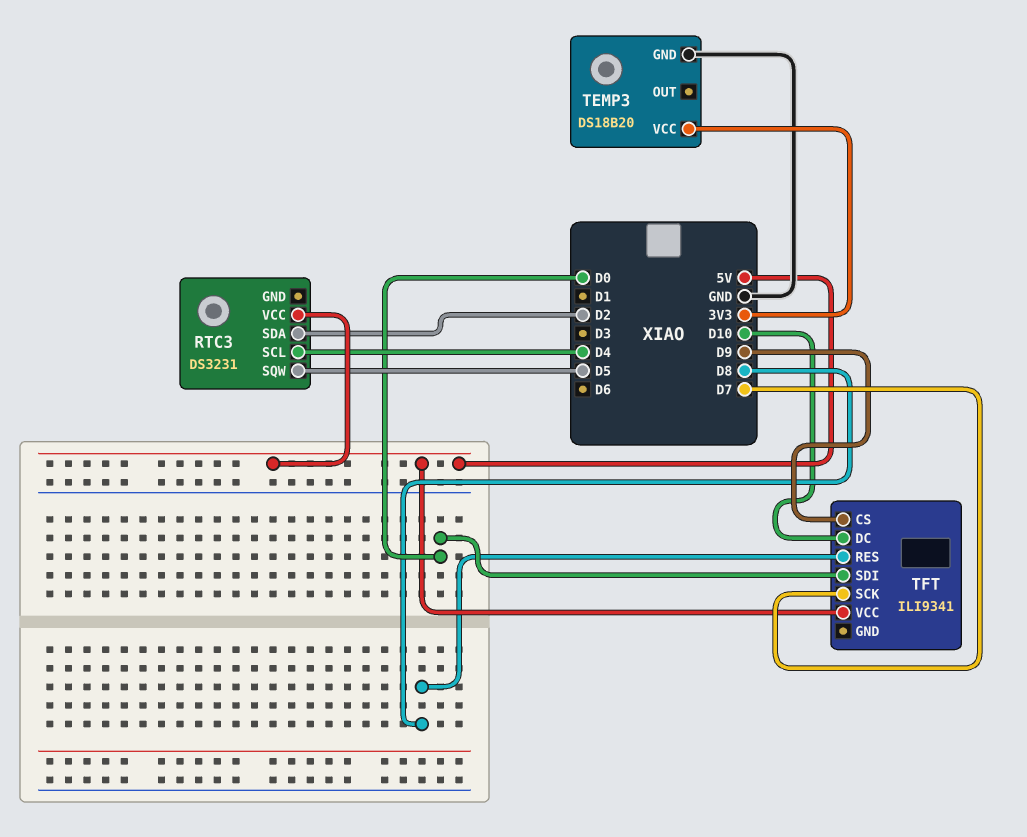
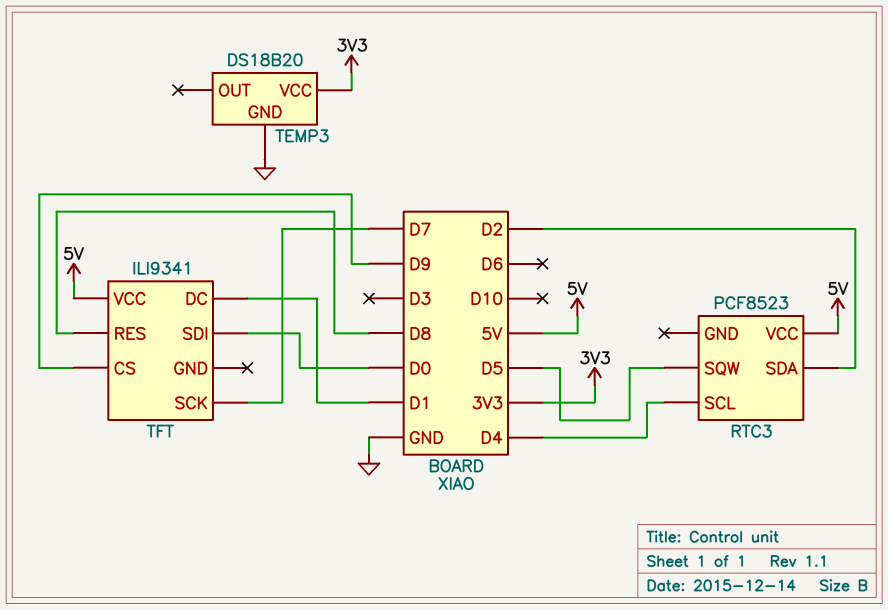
RTC3: DS3231 -> PCF8523
TFT pin DC: D10 -> D1

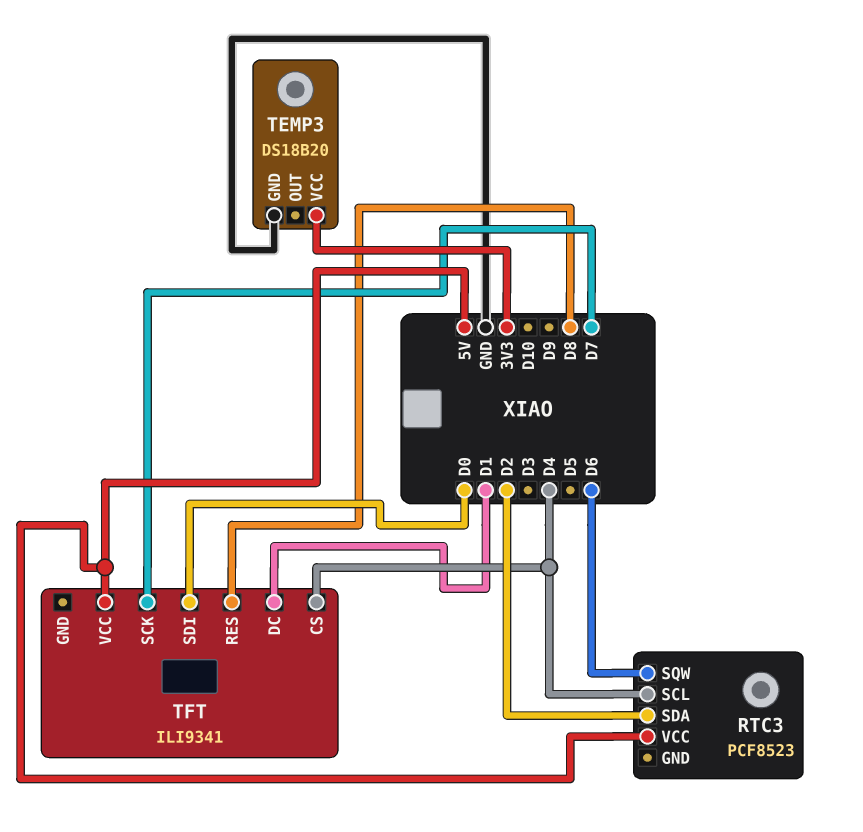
RTC3 pin SQW: D5 -> D6
TFT pin CS: D9 -> D4

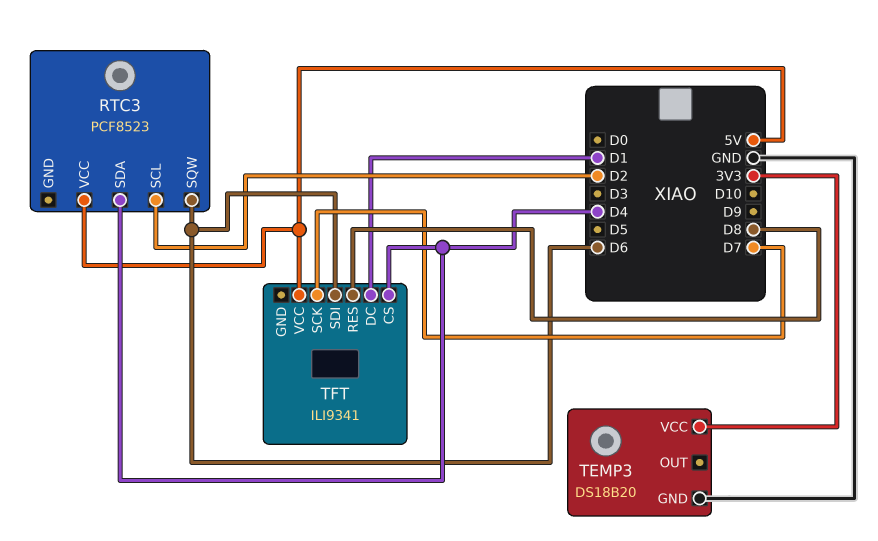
RTC3 pin SCL: D4 -> D2
RTC3 pin SDA: D2 -> D4
TFT pin SDI: D0 -> D6

